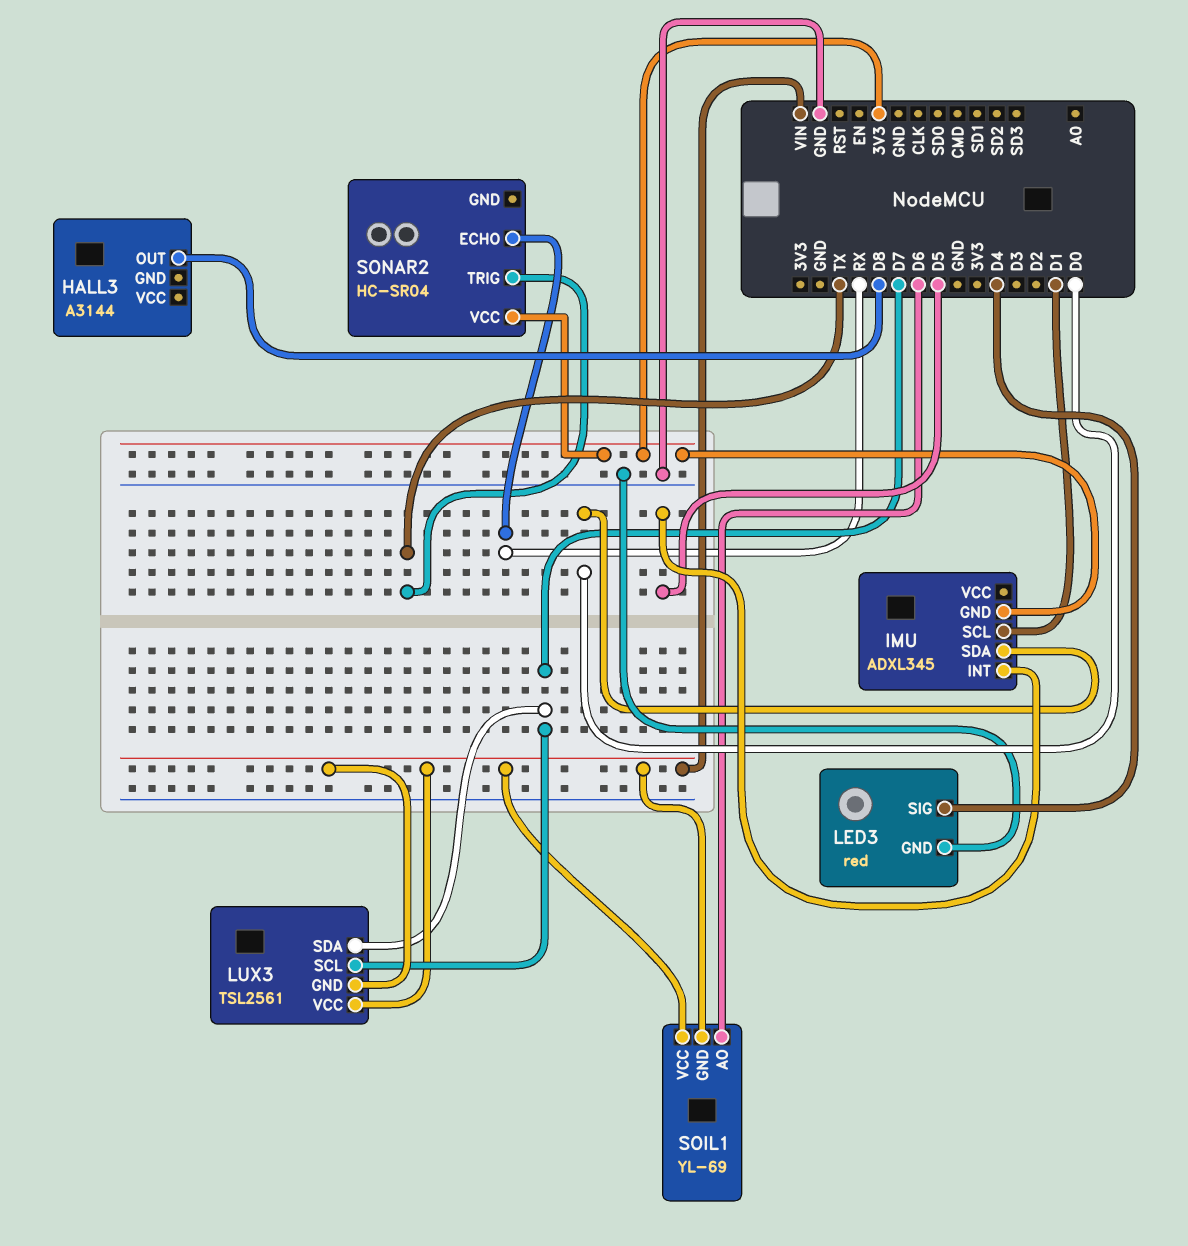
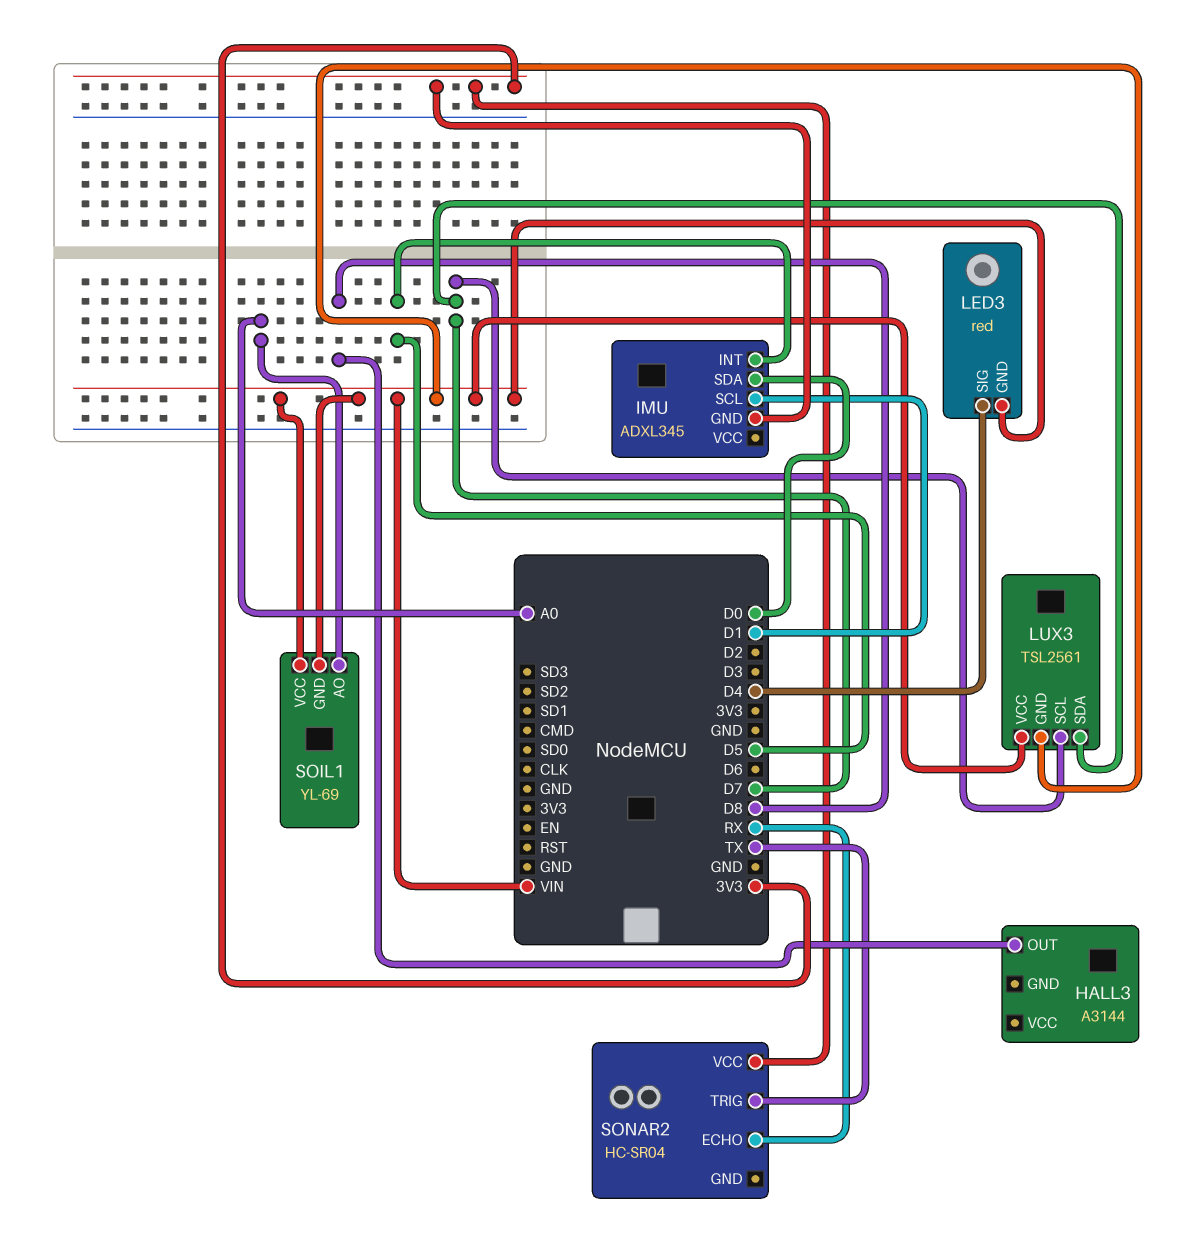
LED3 pin GND: GND -> VIN
SOIL1 pin AO: D6 -> A0

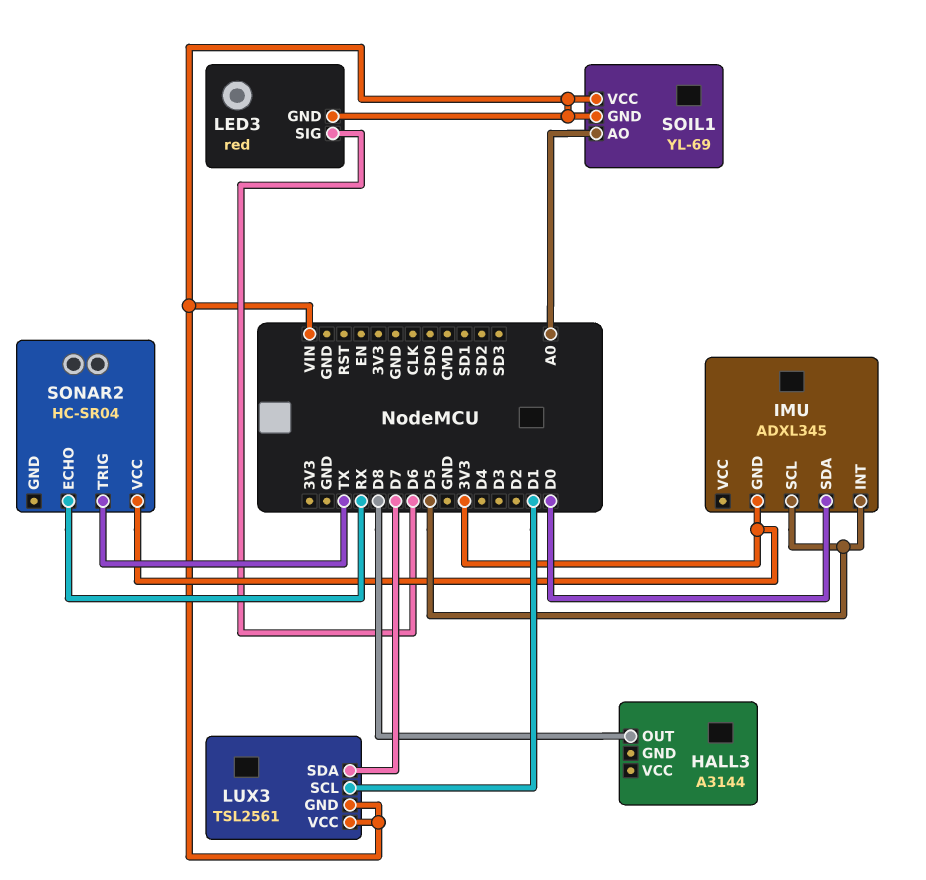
IMU pin SCL: D1 -> D5
LED3 pin SIG: D4 -> D6
LUX3 pin SCL: D7 -> D1

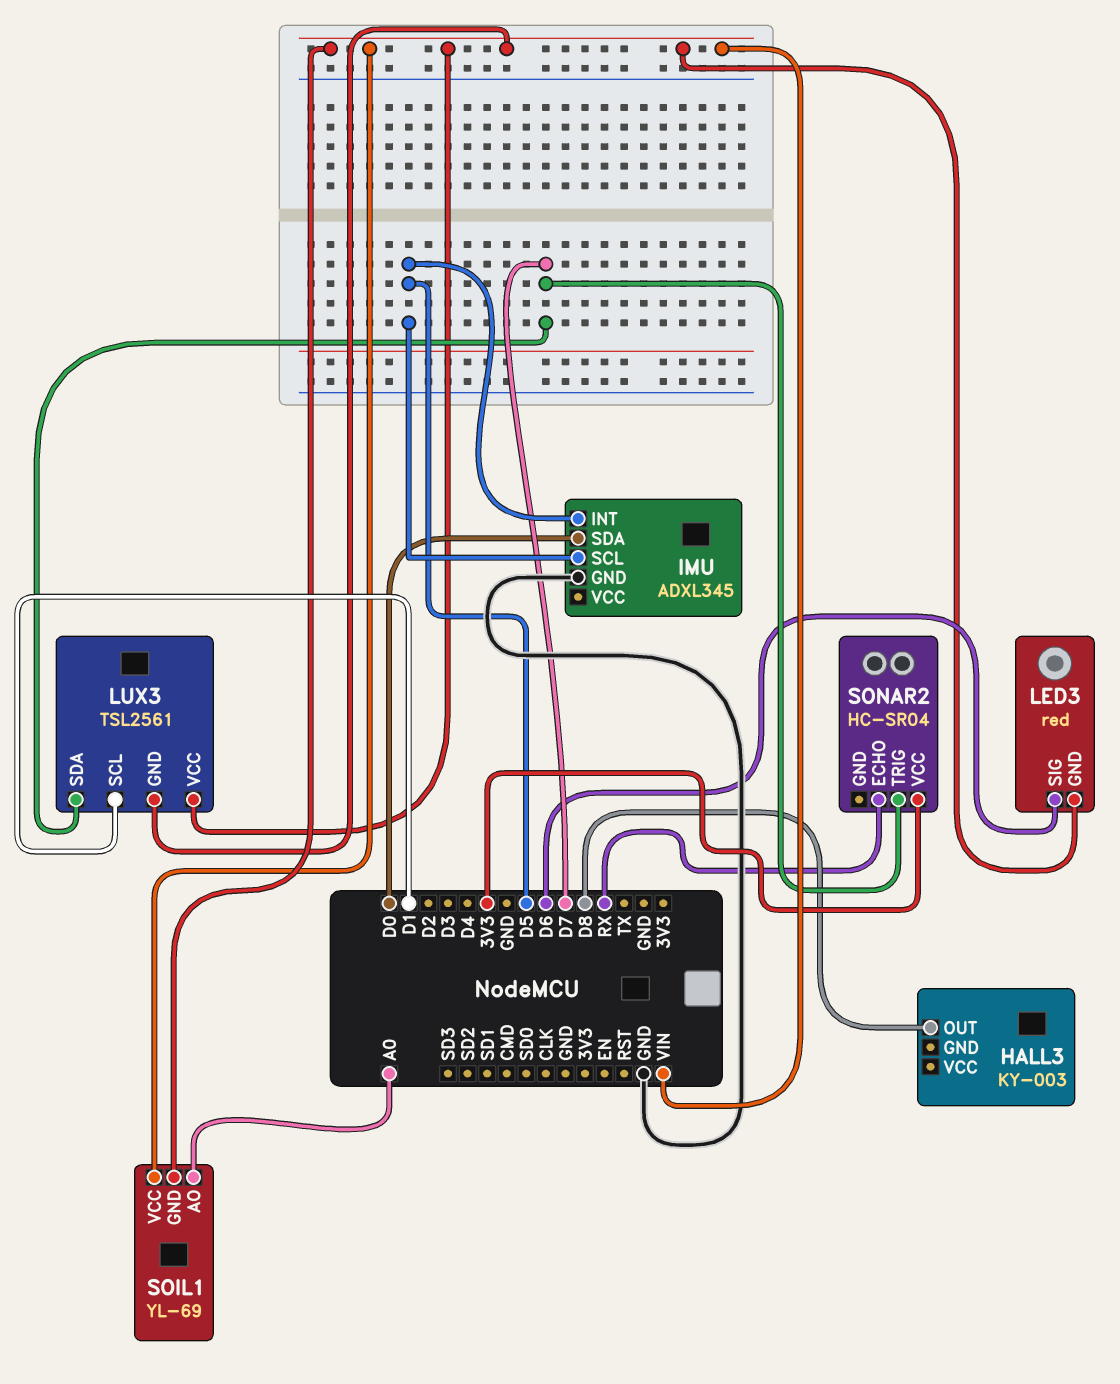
HALL3: A3144 -> KY-003
IMU pin GND: 3V3 -> GND
SONAR2 pin TRIG: TX -> D7

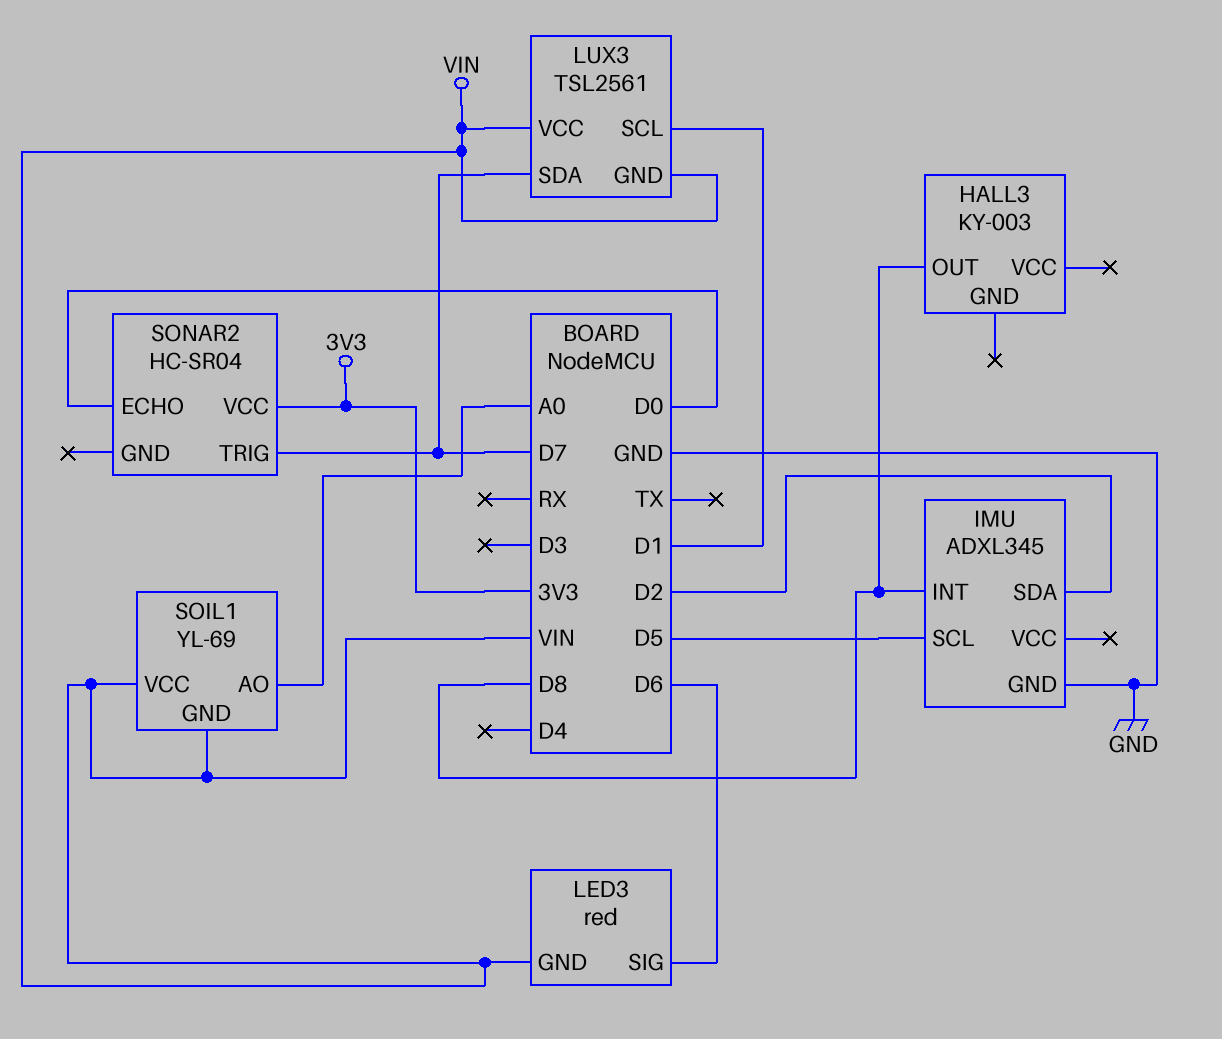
IMU pin INT: D5 -> D8
IMU pin SDA: D0 -> D2
SONAR2 pin ECHO: RX -> D0

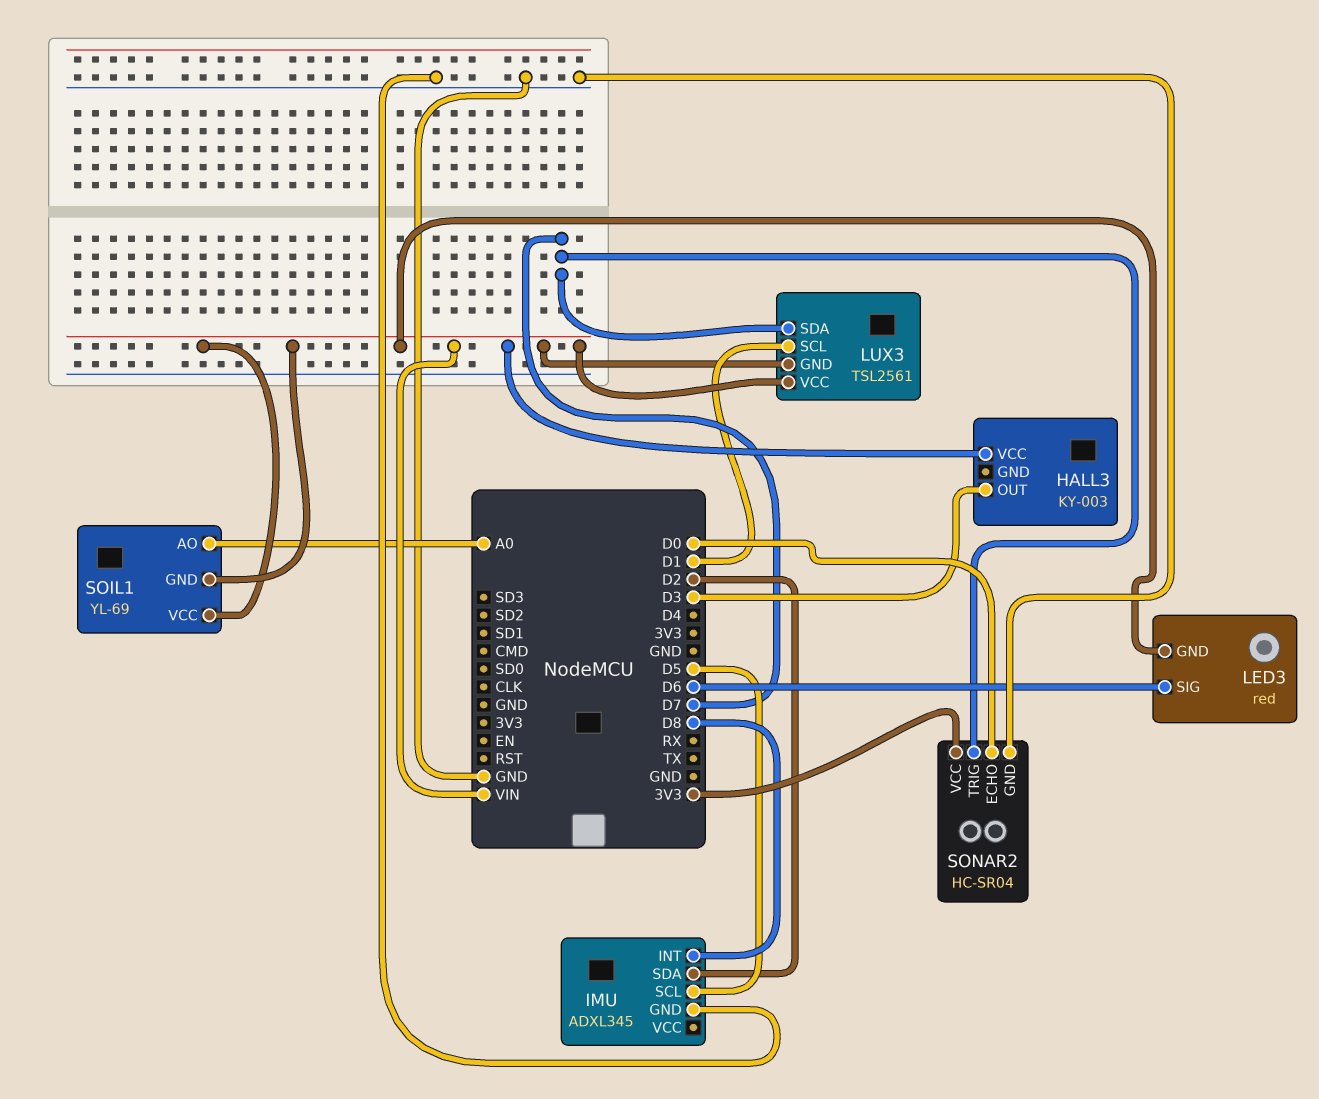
HALL3 pin OUT: D8 -> D3
HALL3 pin VCC: none -> VIN
SONAR2 pin GND: none -> GND

